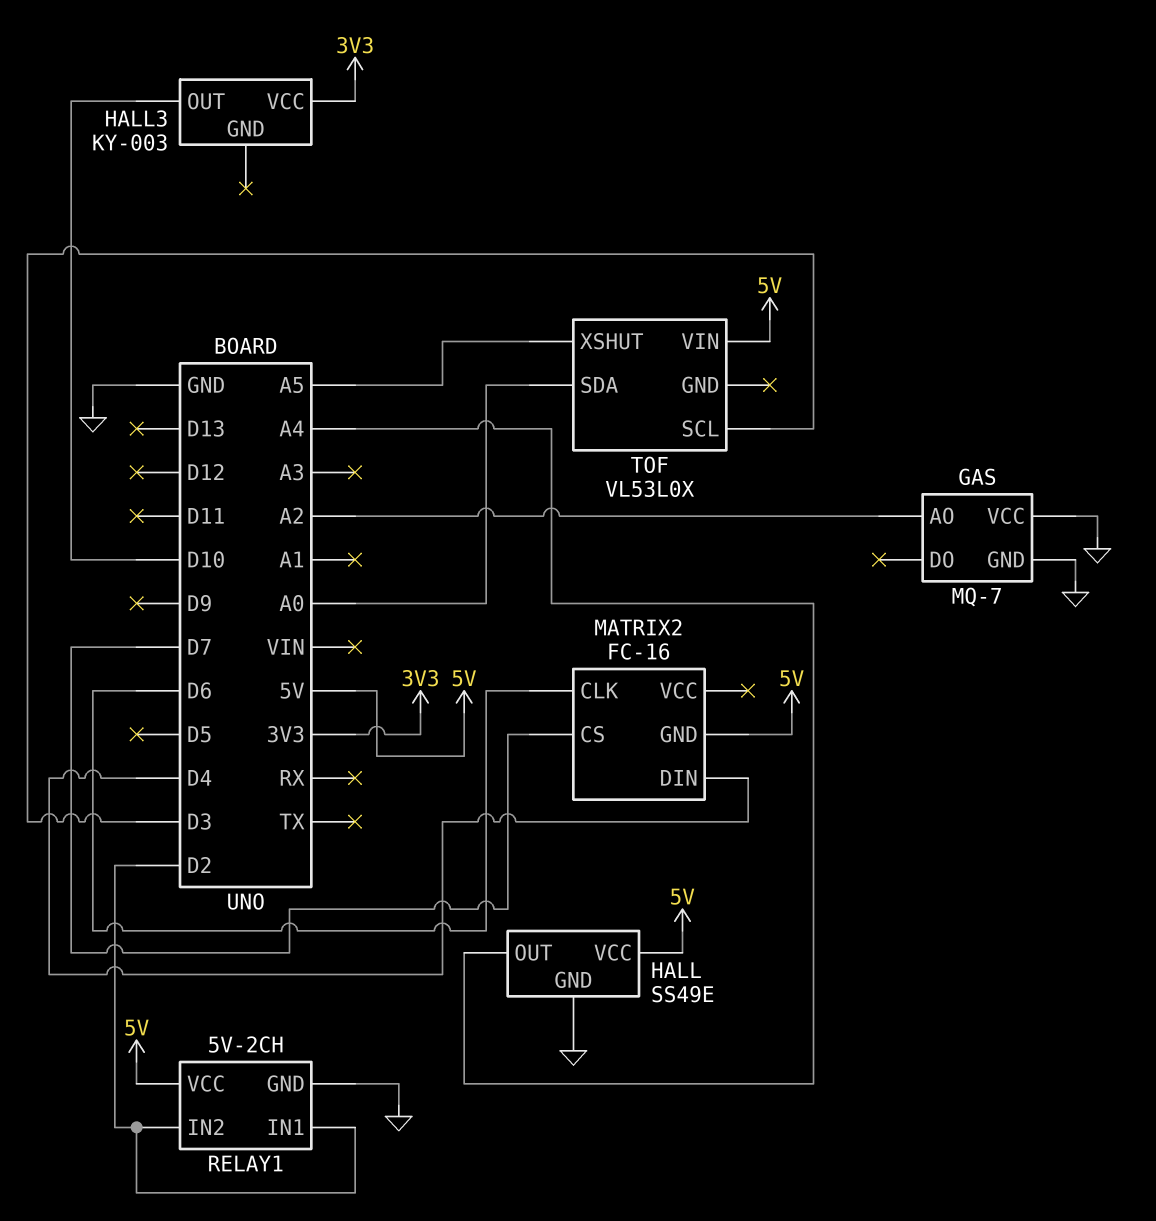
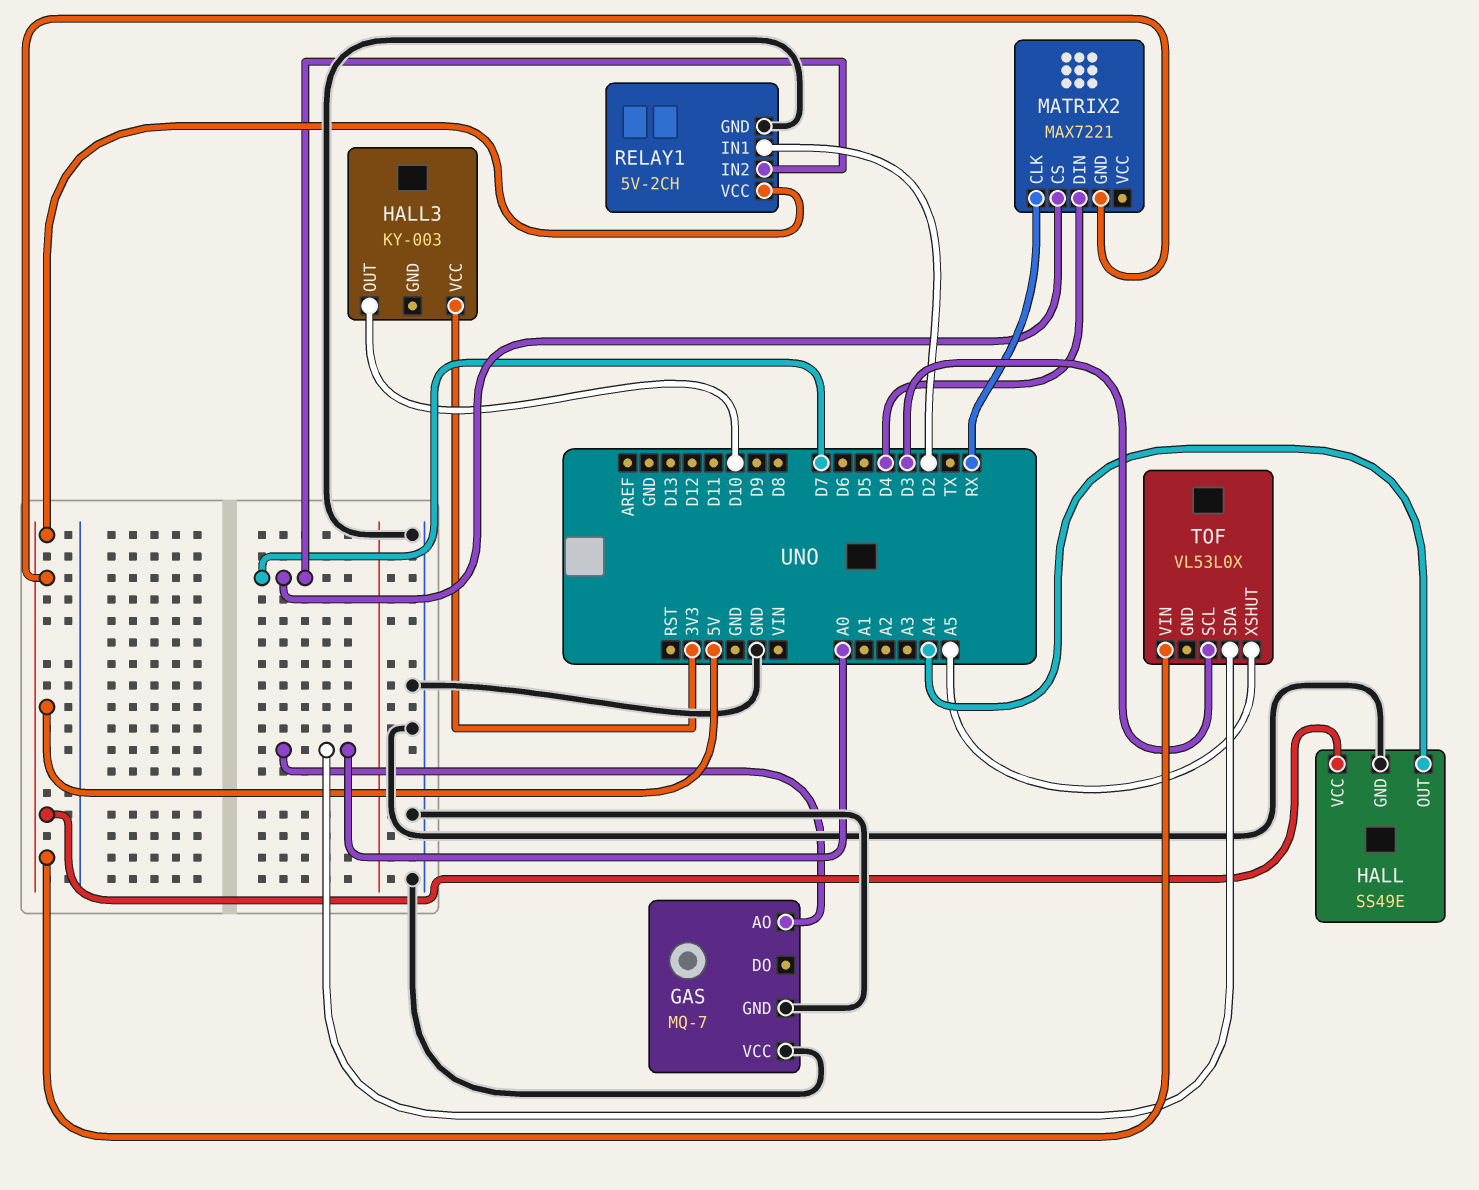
GAS pin AO: A2 -> A0
MATRIX2: FC-16 -> MAX7221
MATRIX2 pin CLK: D6 -> RX
RELAY1 pin IN2: D2 -> D7

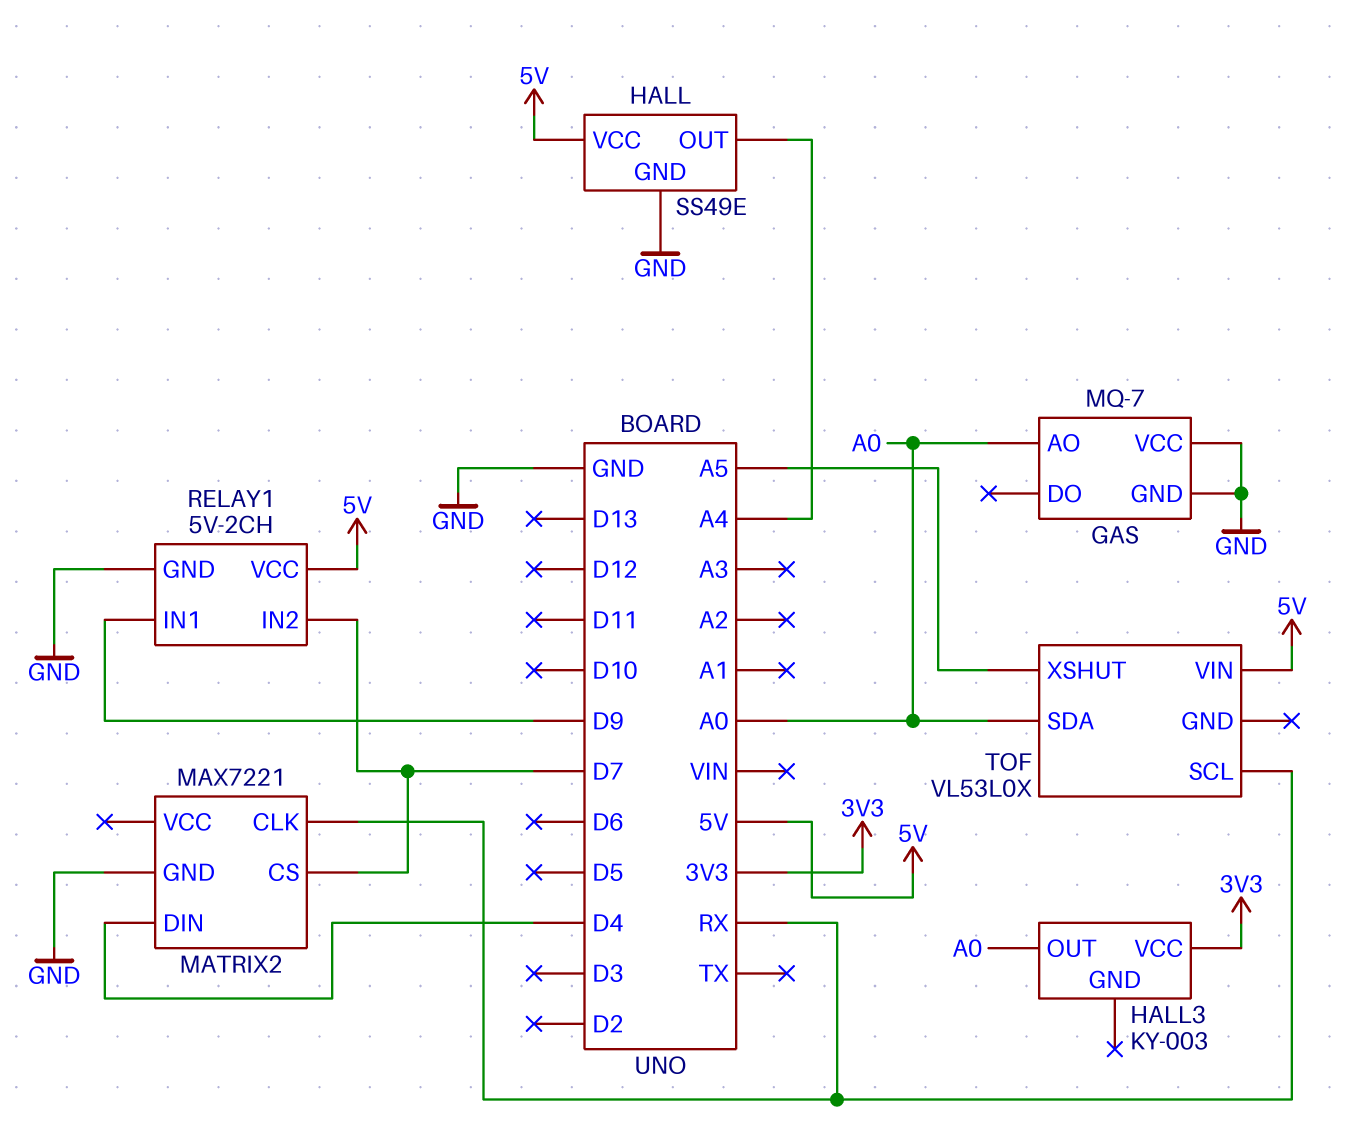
HALL3 pin OUT: D10 -> A0
MATRIX2 pin GND: 5V -> GND
RELAY1 pin IN1: D2 -> D9
TOF pin SCL: D3 -> RX

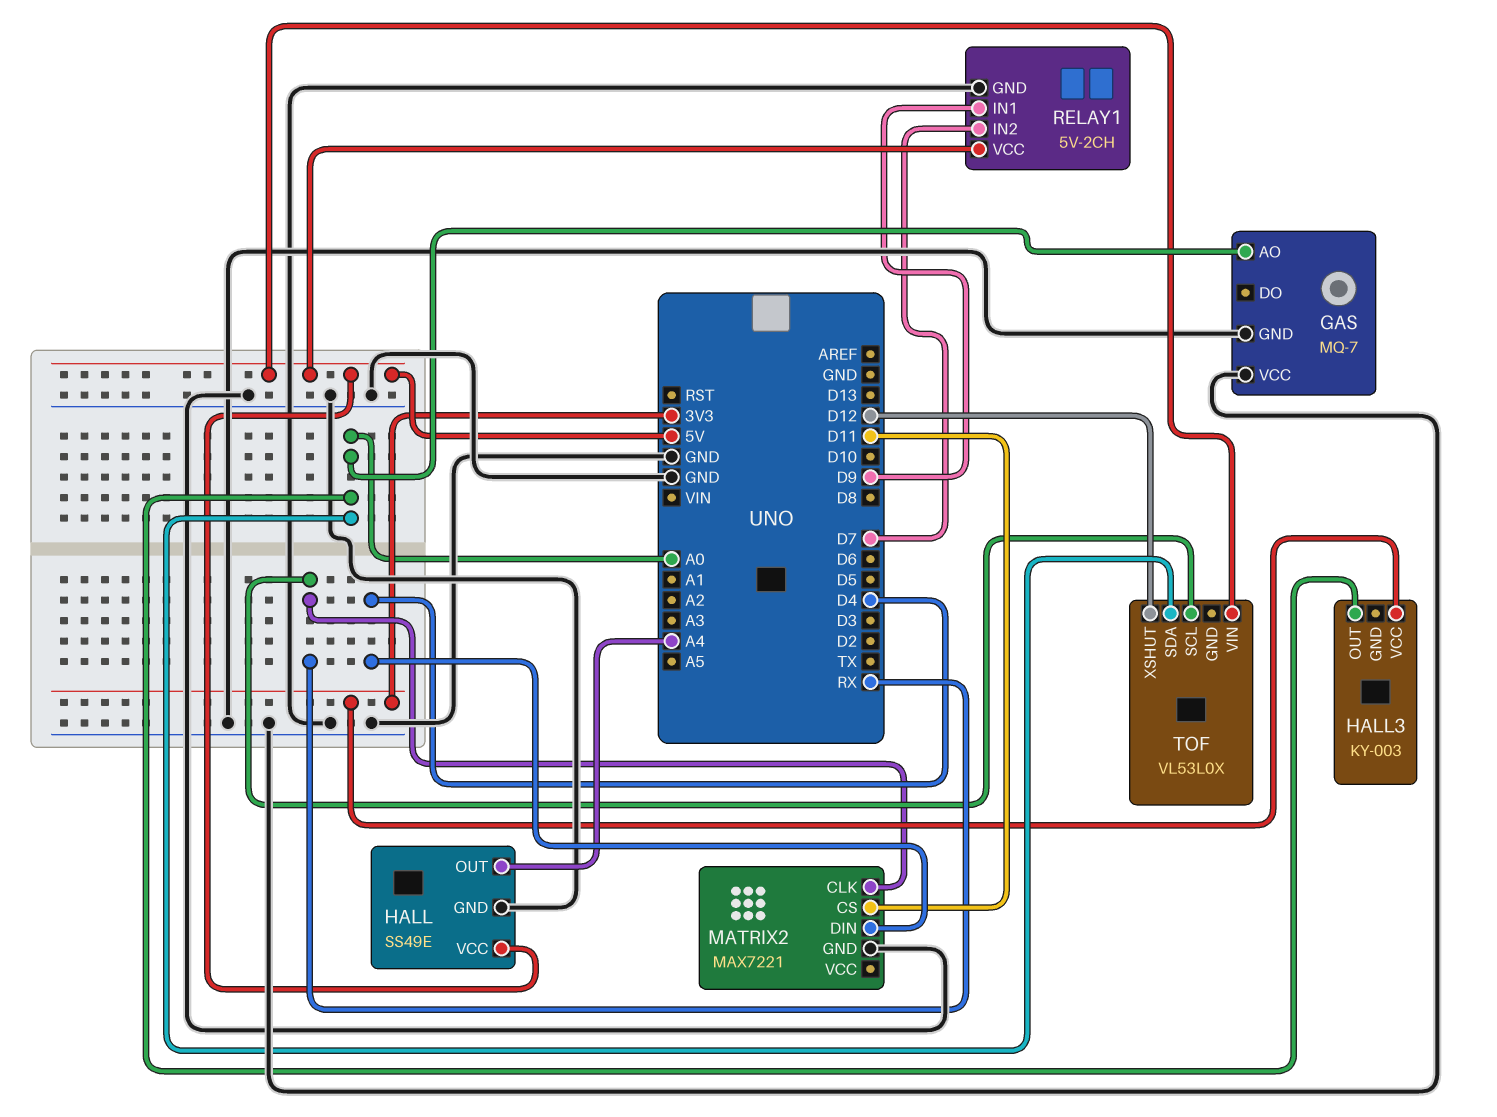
MATRIX2 pin CS: D7 -> D11
TOF pin XSHUT: A5 -> D12

